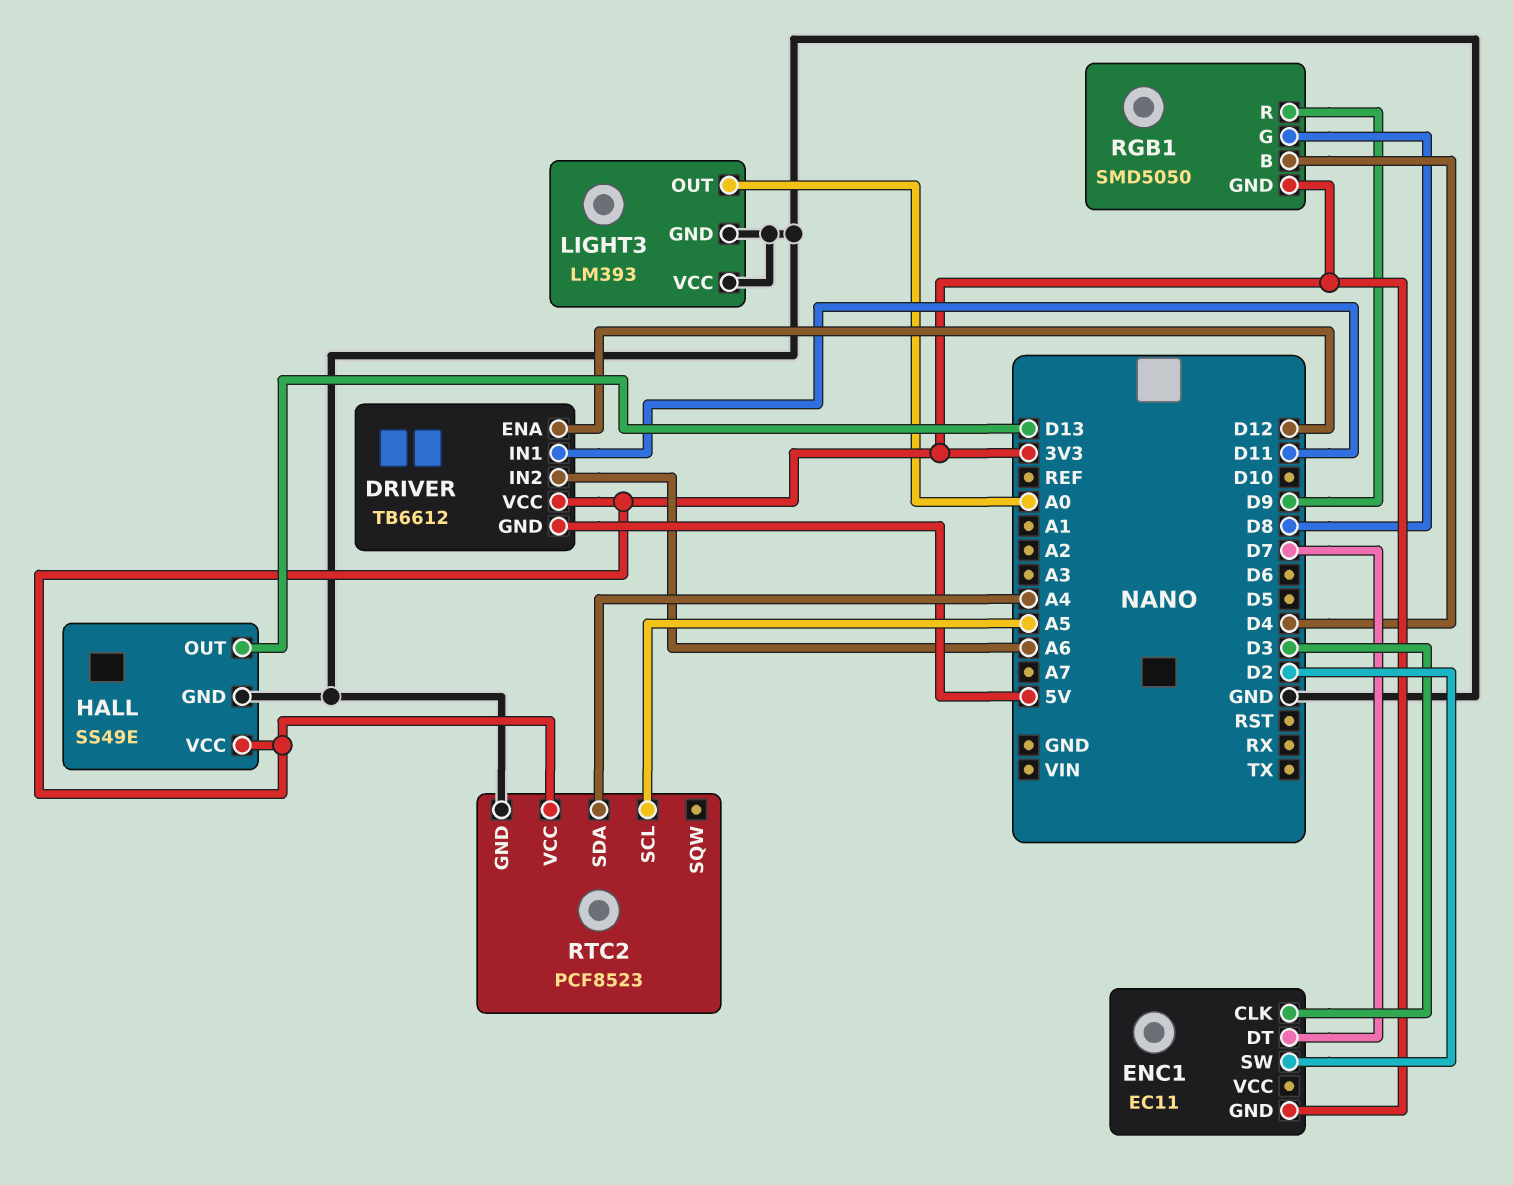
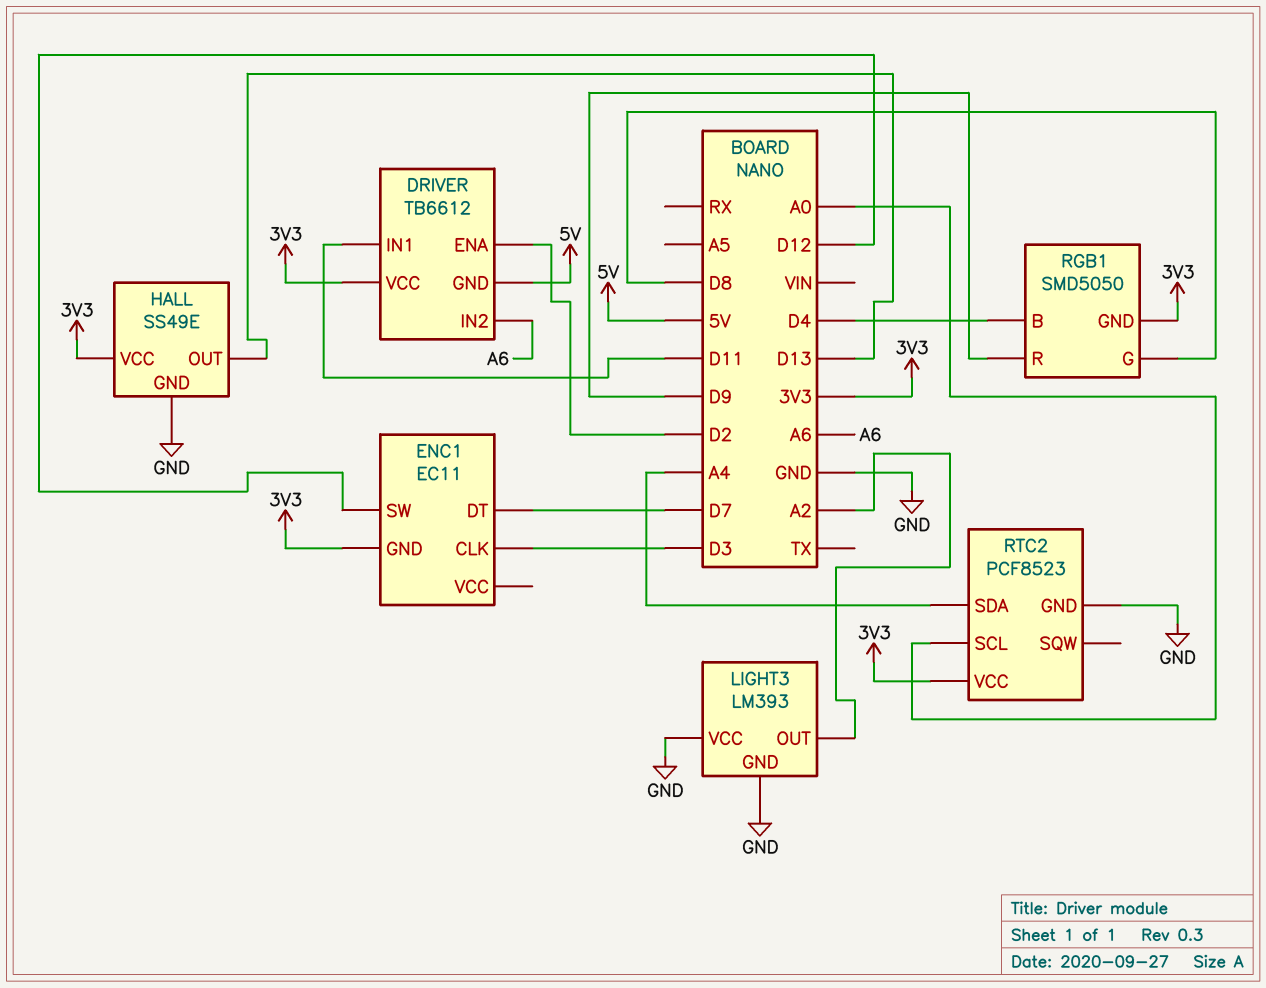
DRIVER pin ENA: D12 -> D2
ENC1 pin SW: D2 -> D12
LIGHT3 pin OUT: A0 -> A2
RTC2 pin SCL: A5 -> A0

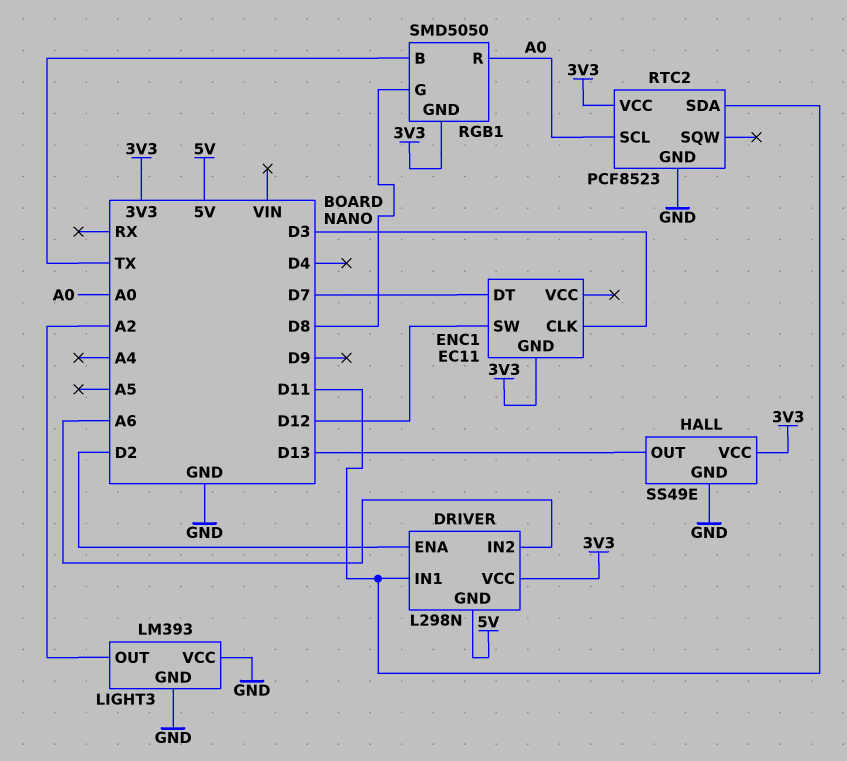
DRIVER: TB6612 -> L298N
RGB1 pin B: D4 -> TX
RGB1 pin R: D9 -> A0
RTC2 pin SDA: A4 -> D11

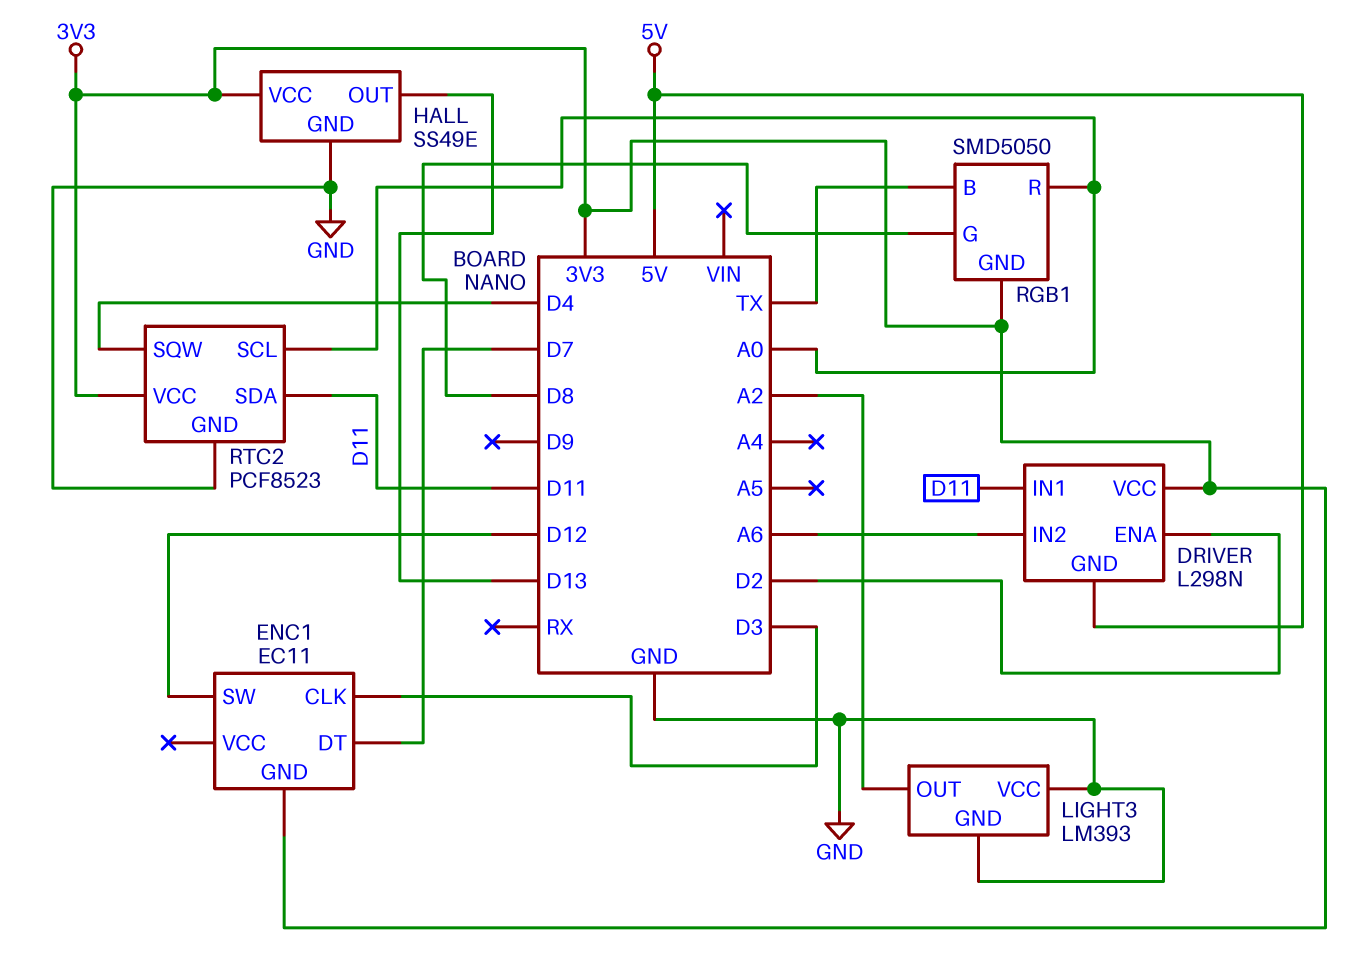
RTC2 pin SQW: none -> D4

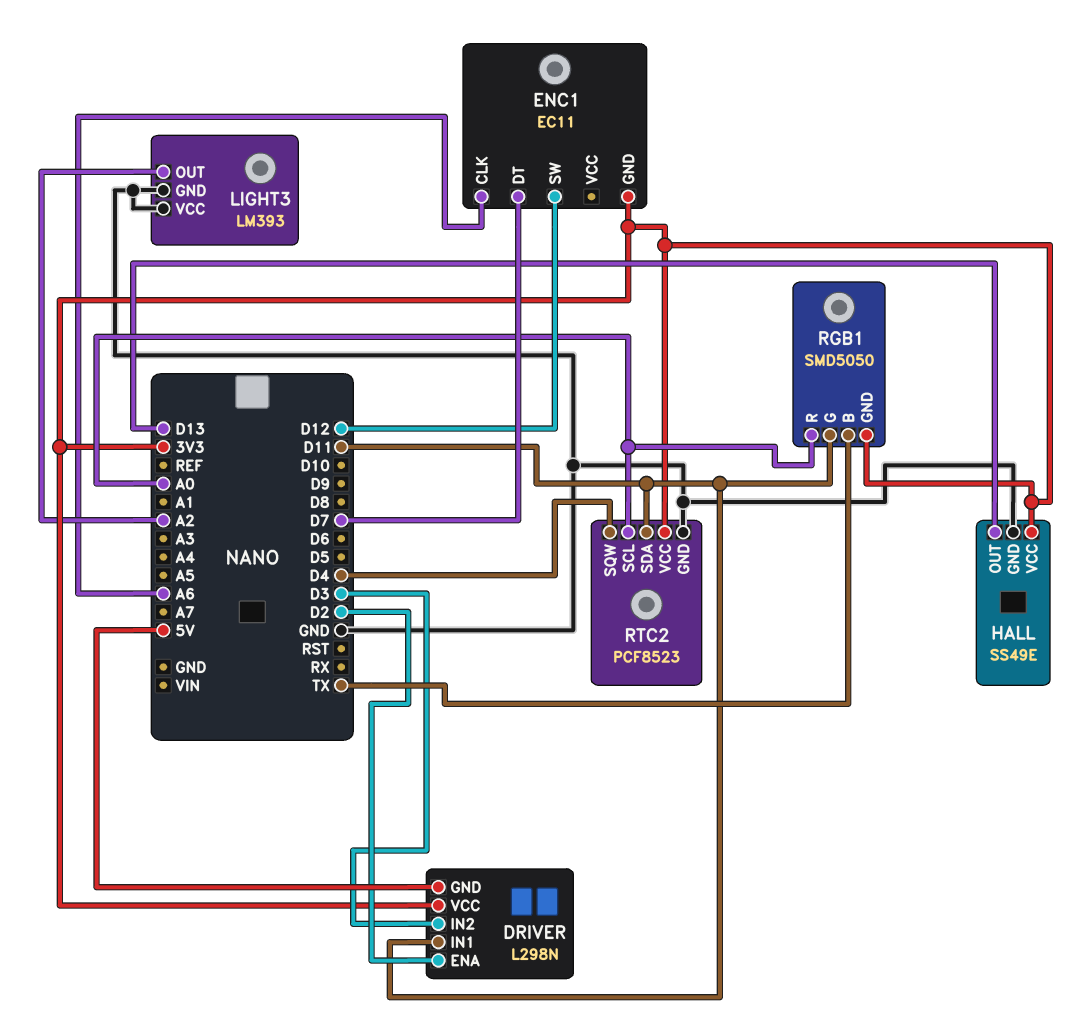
DRIVER pin IN2: A6 -> D3
ENC1 pin CLK: D3 -> A6
RGB1 pin G: D8 -> D11

